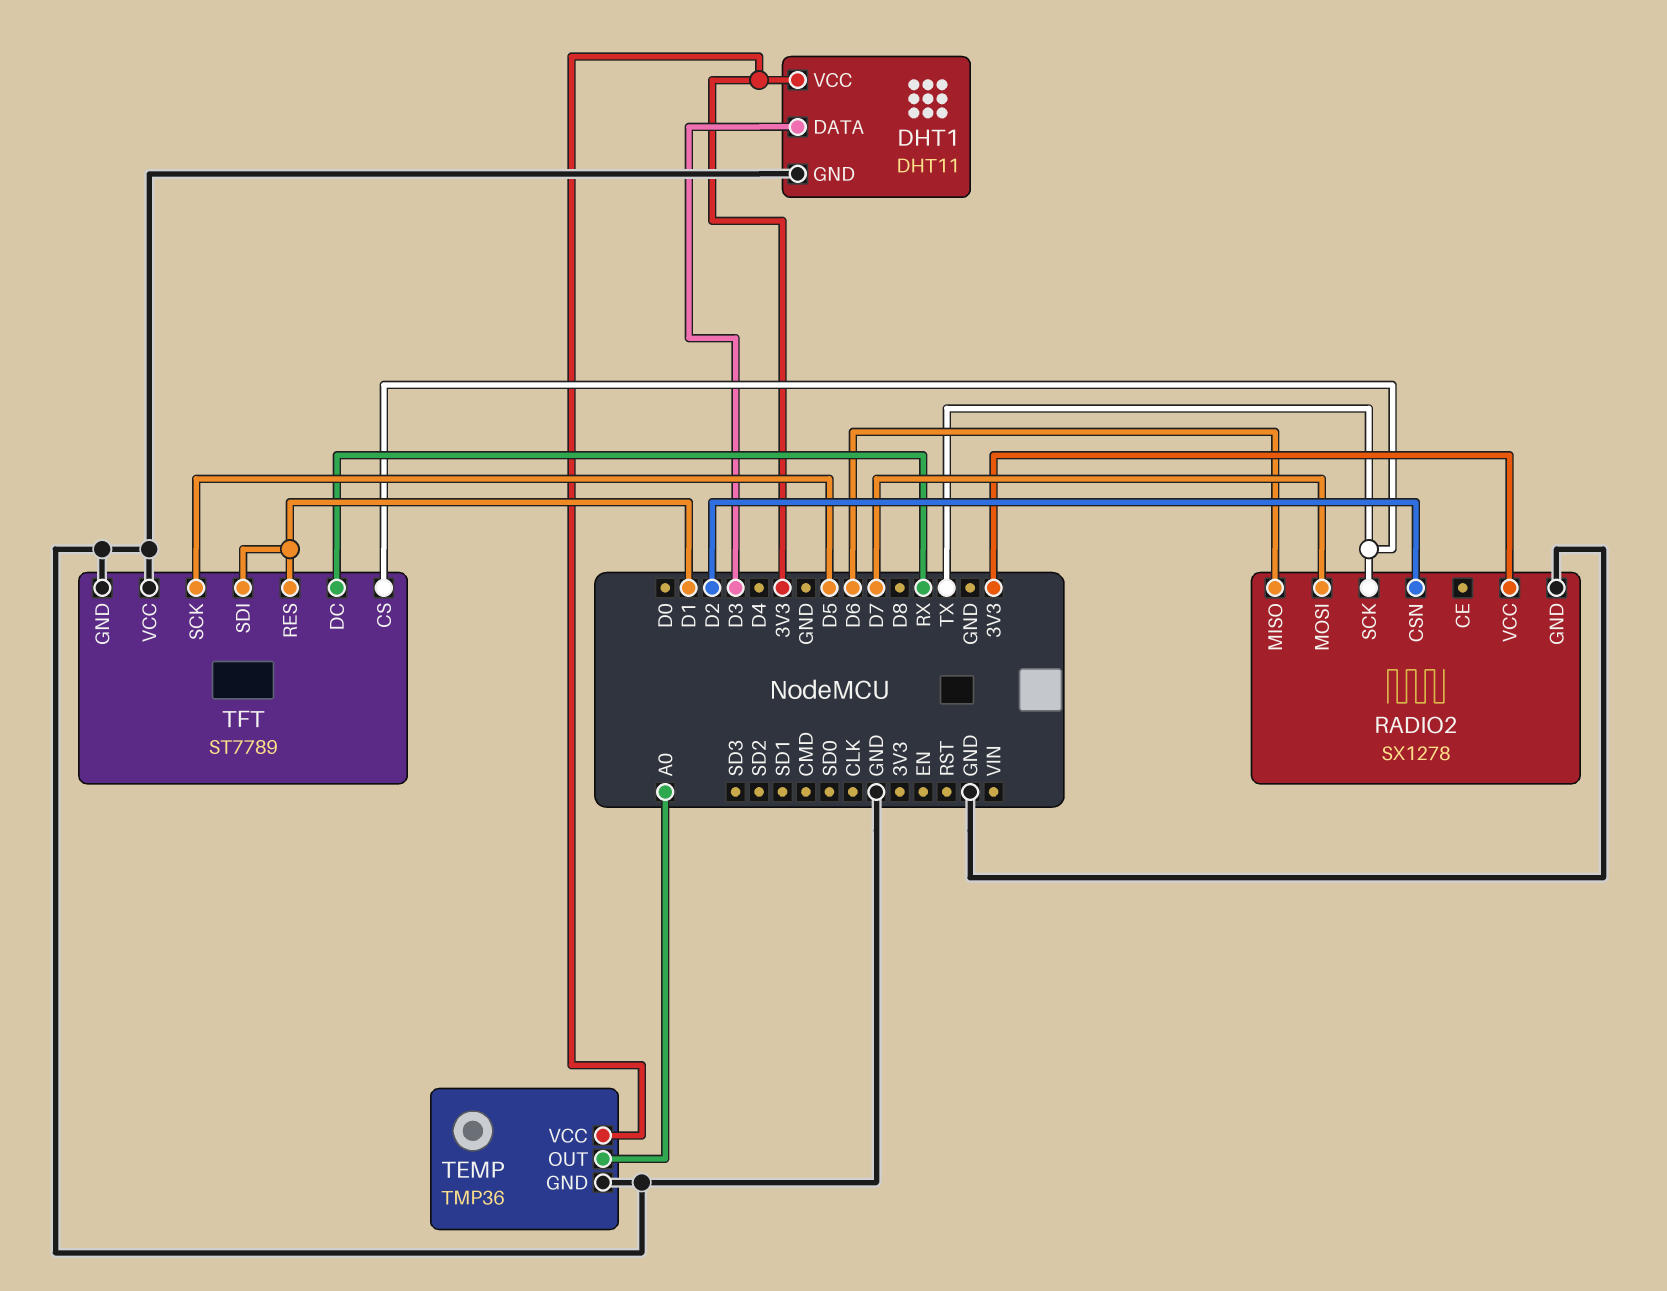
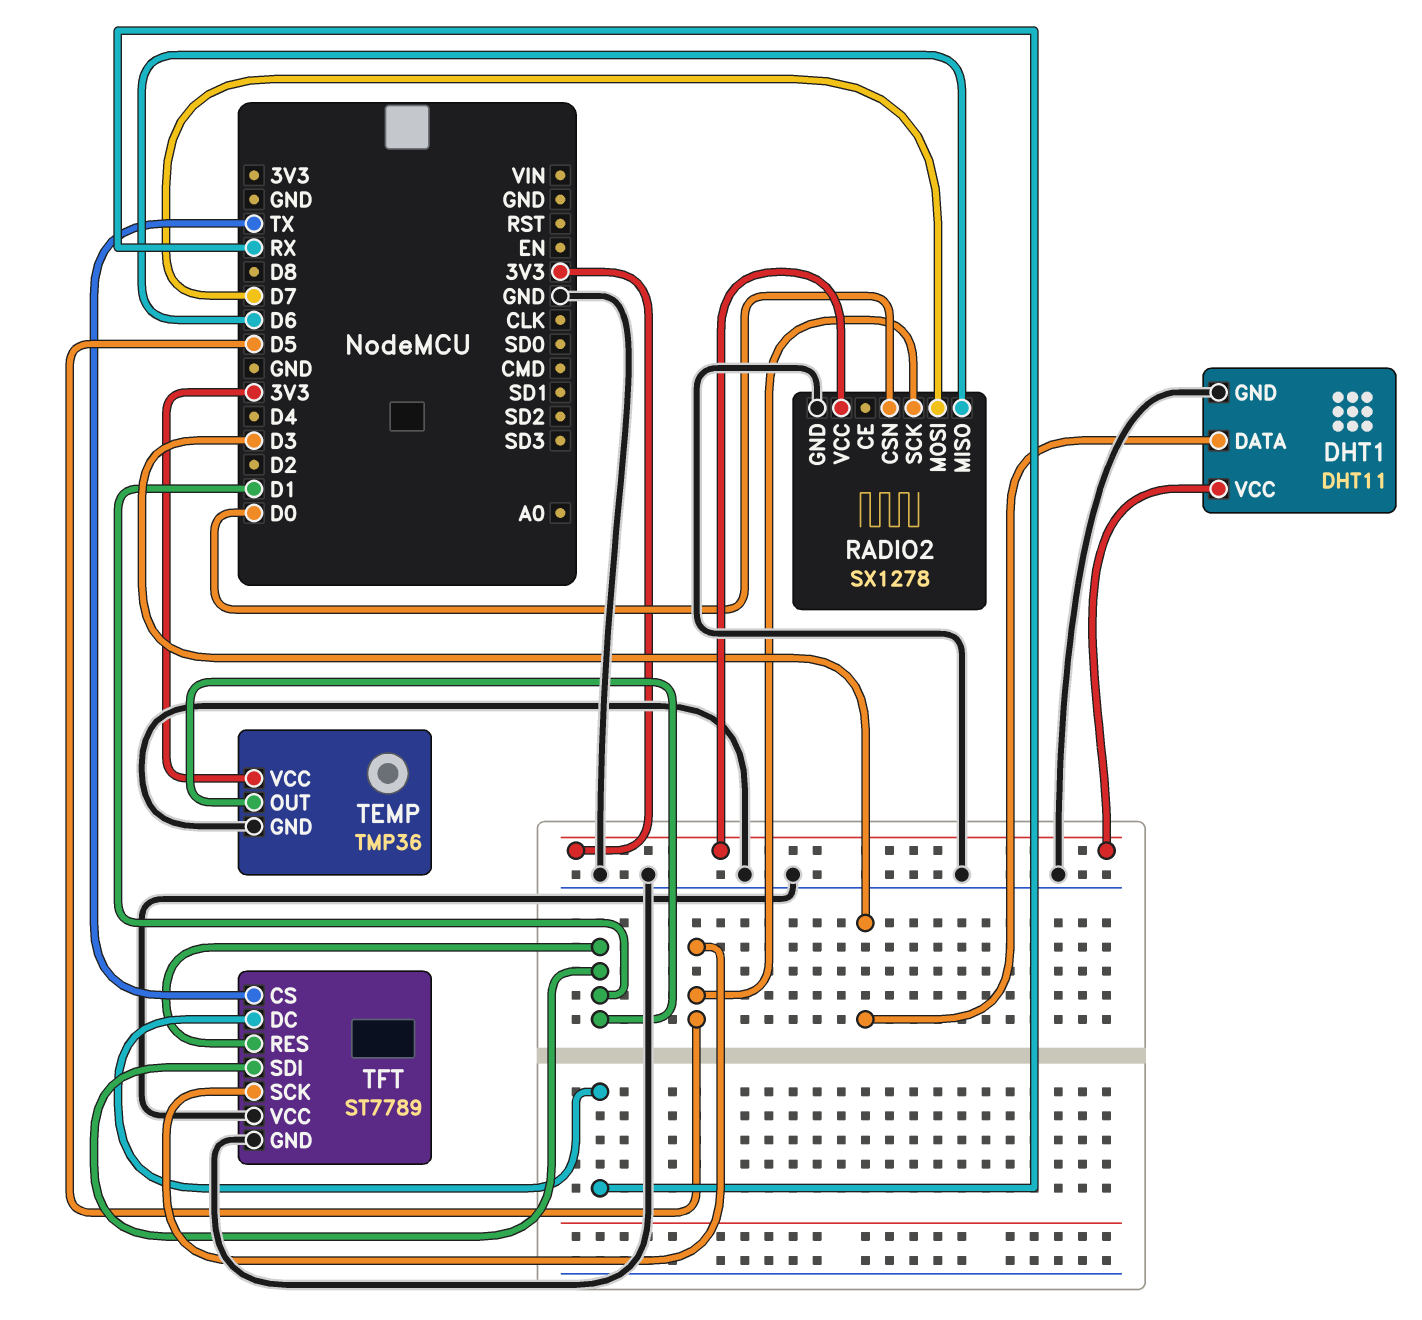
RADIO2 pin CSN: D2 -> D0
RADIO2 pin SCK: TX -> D5
TEMP pin OUT: A0 -> D1

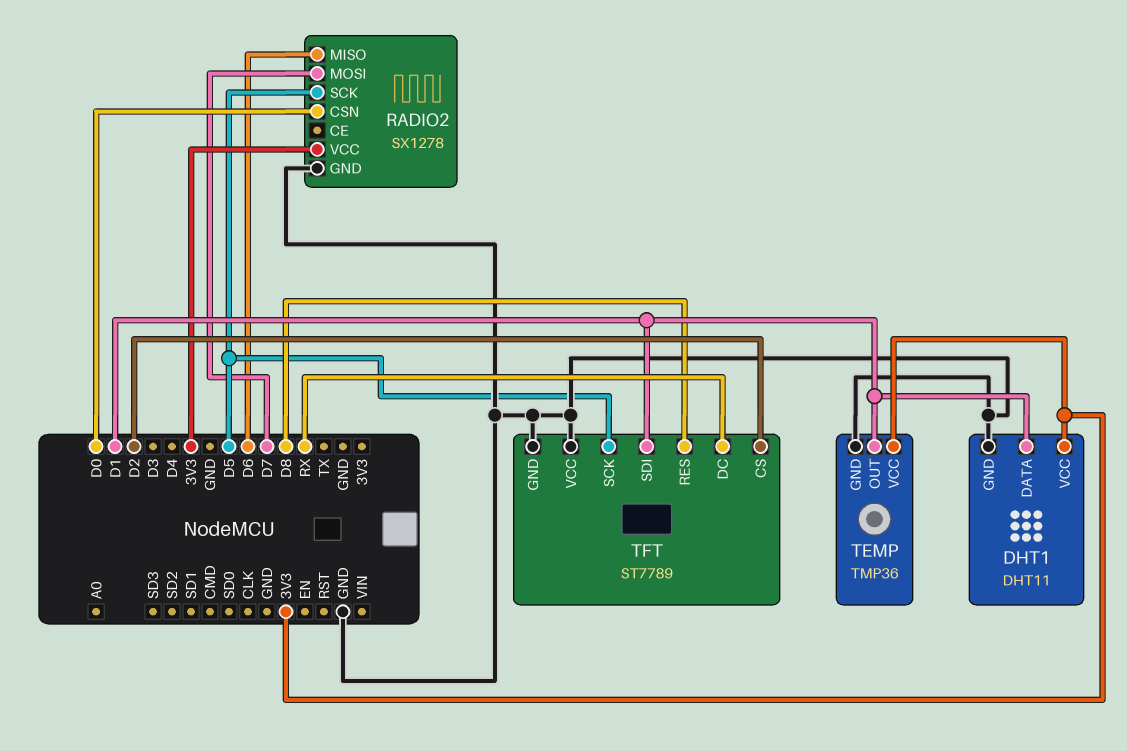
DHT1 pin DATA: D3 -> D1
TFT pin CS: TX -> D2
TFT pin RES: D1 -> D8

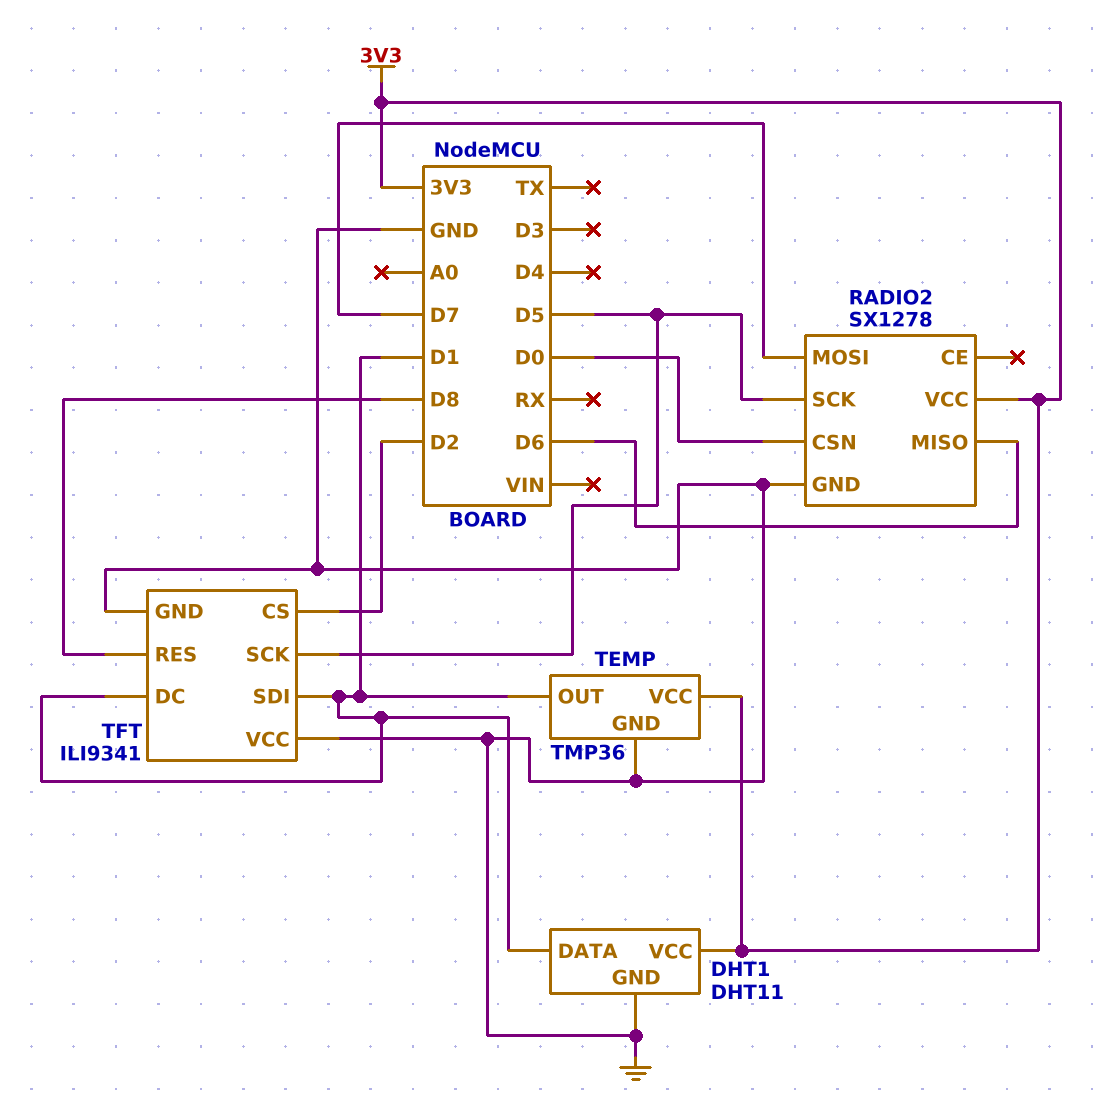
TFT: ST7789 -> ILI9341
TFT pin DC: RX -> D1

